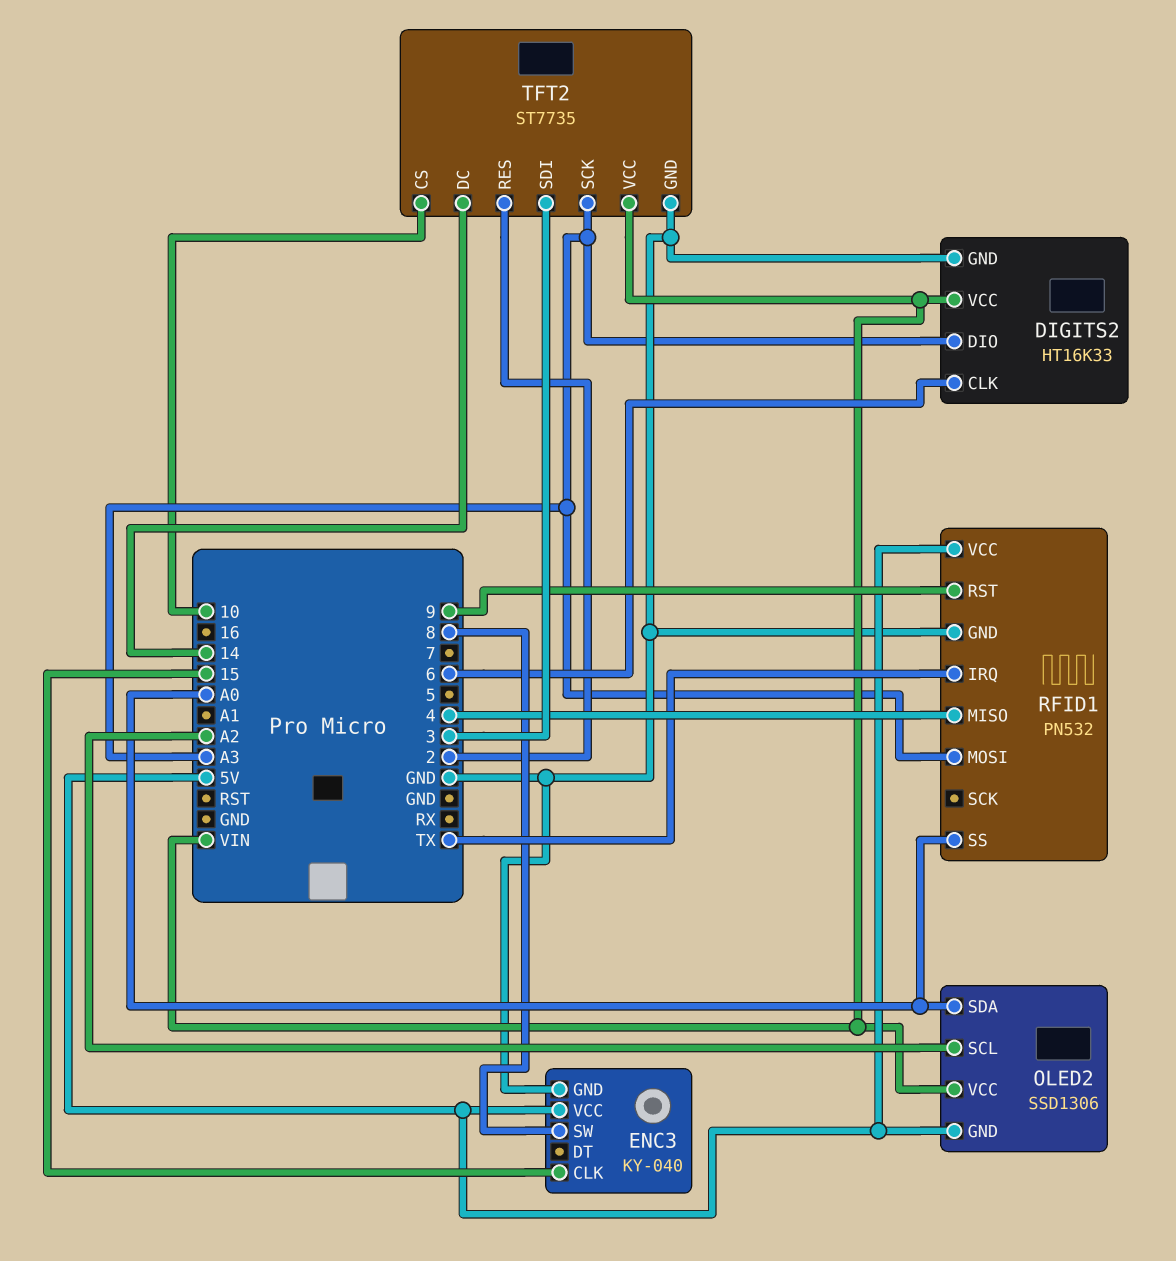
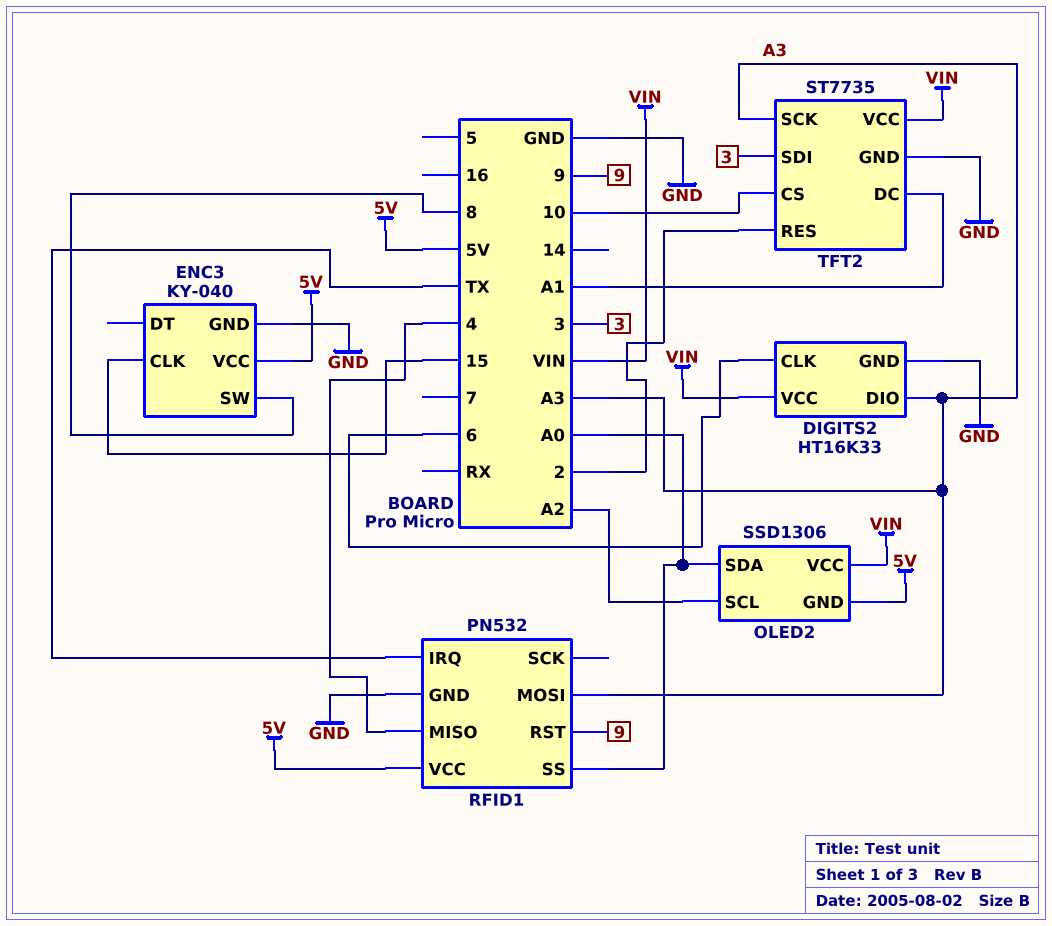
TFT2 pin DC: 14 -> A1

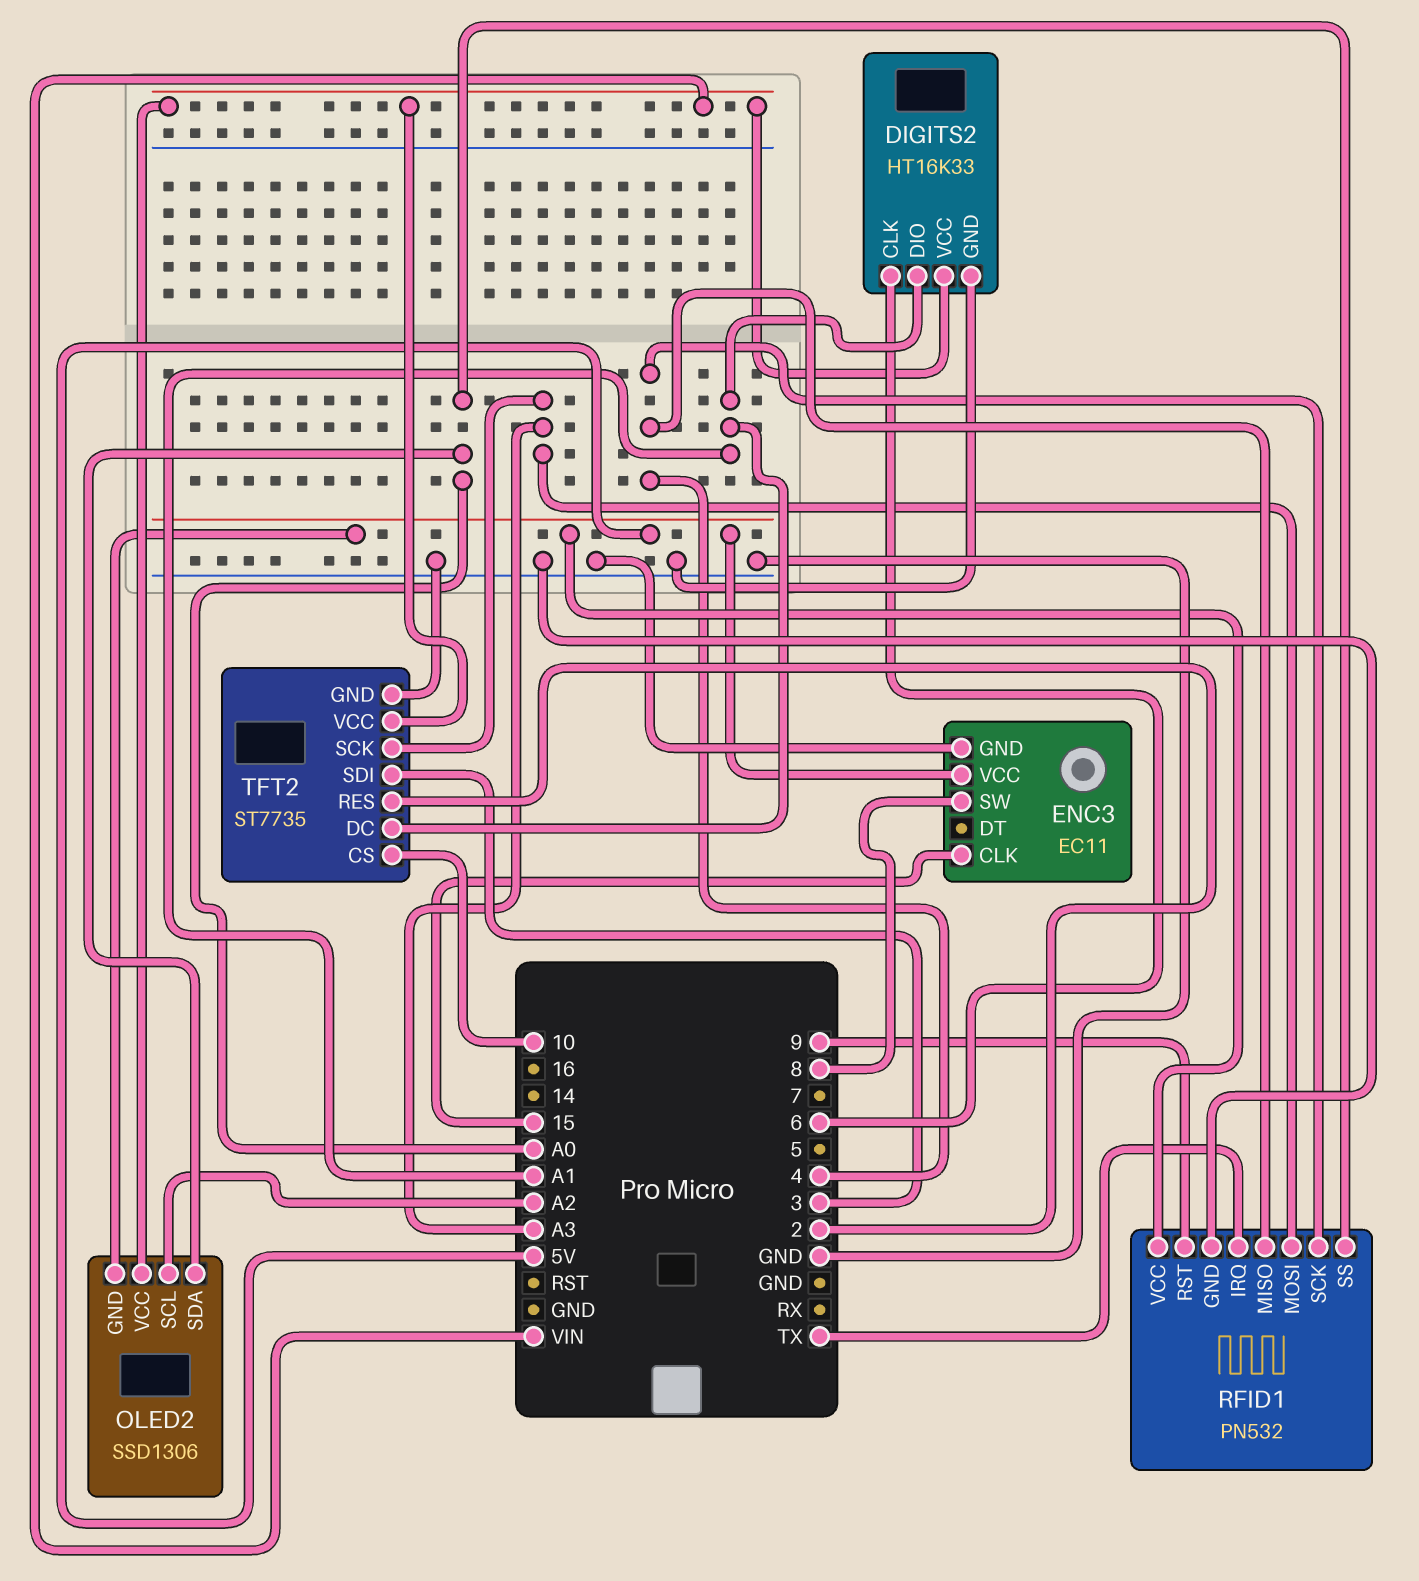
DIGITS2 pin DIO: A3 -> A1
ENC3: KY-040 -> EC11
RFID1 pin SCK: none -> 4

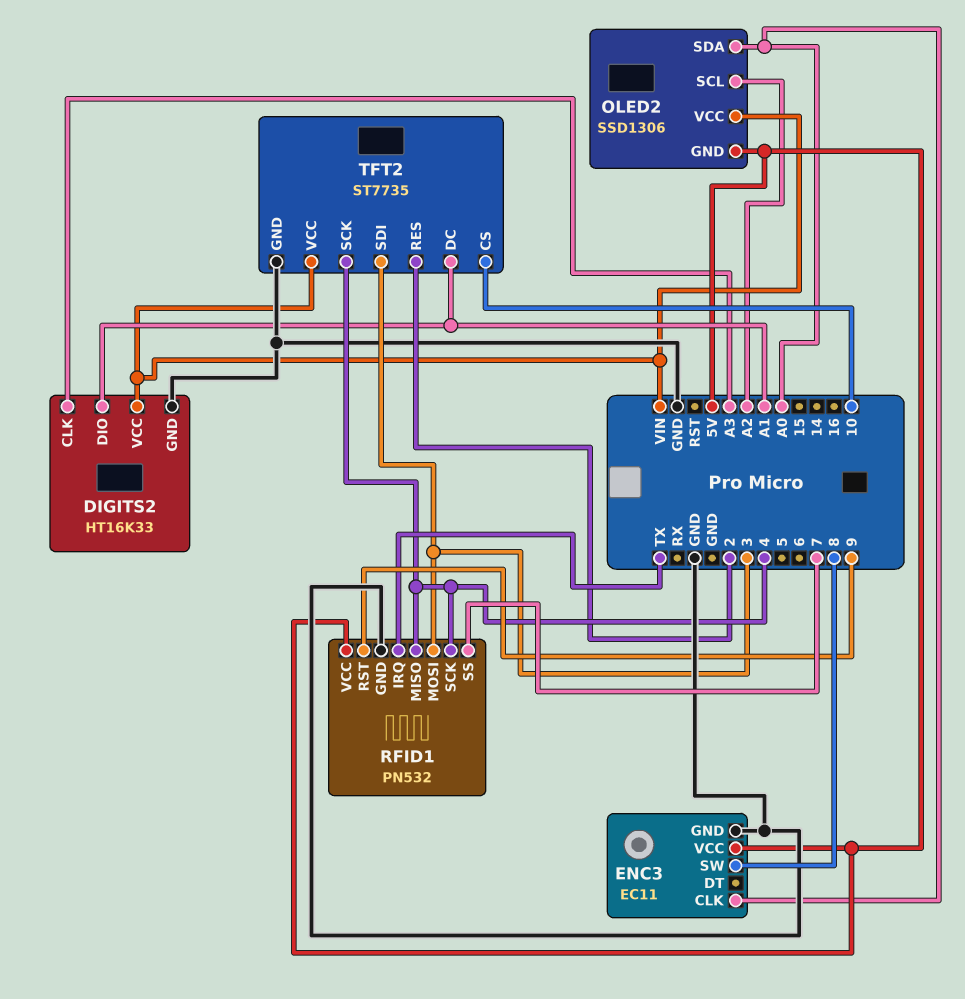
DIGITS2 pin CLK: 6 -> A3
ENC3 pin CLK: 15 -> A0
RFID1 pin MOSI: A3 -> 3
RFID1 pin SS: A0 -> 7
TFT2 pin SCK: A3 -> 4

